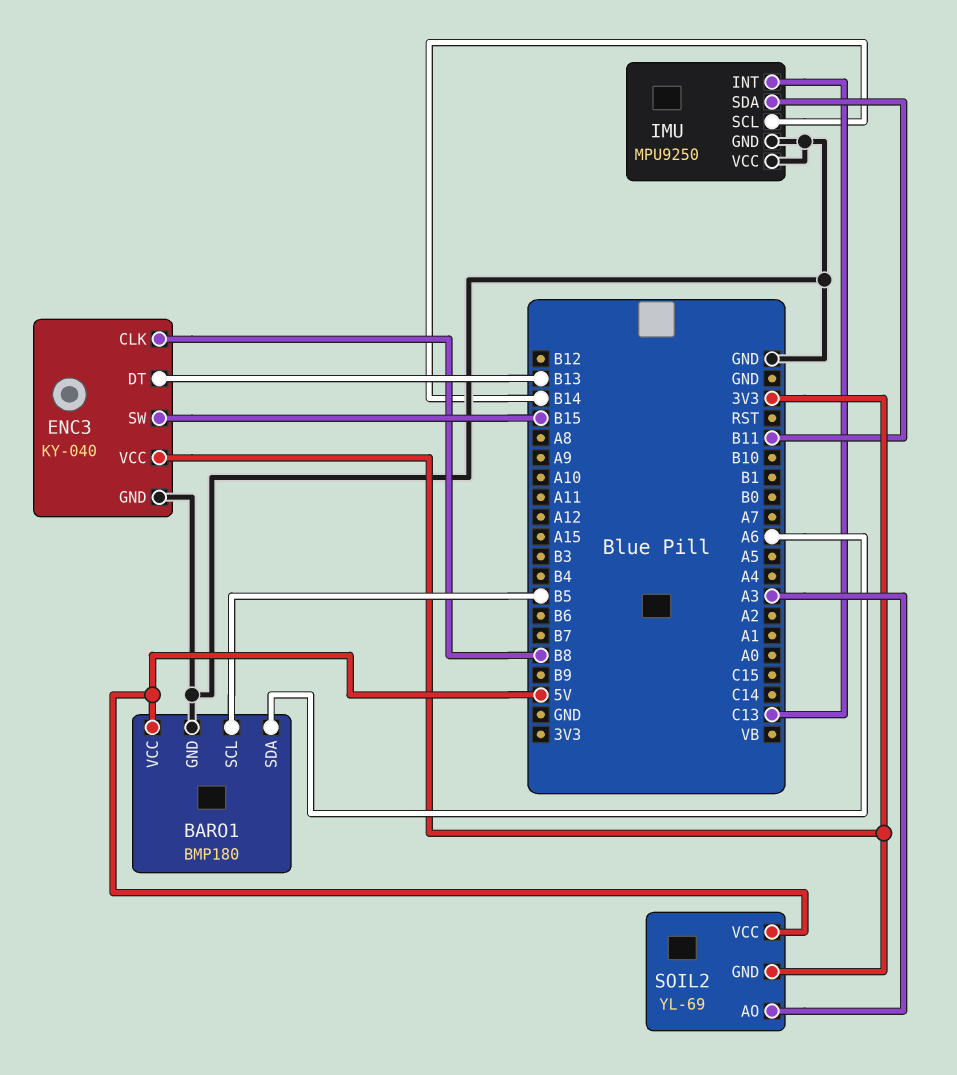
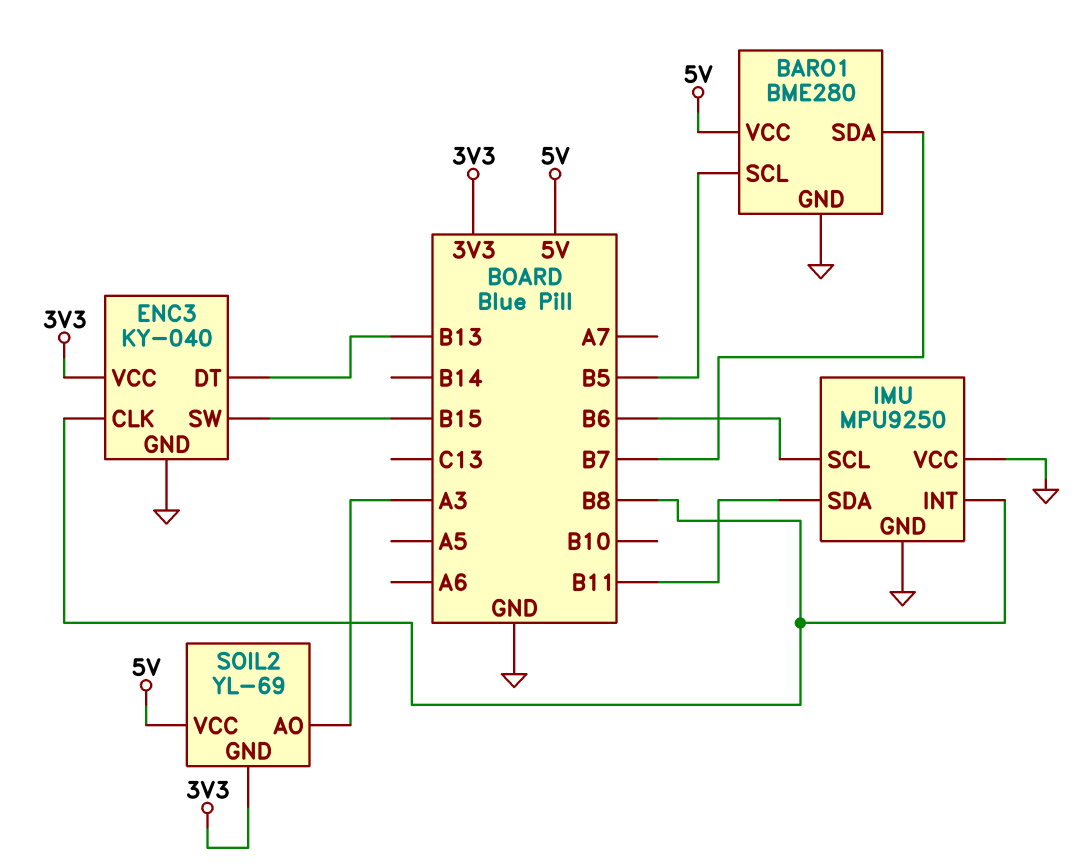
BARO1: BMP180 -> BME280
BARO1 pin SDA: A6 -> B7
IMU pin INT: C13 -> B8
IMU pin SCL: B14 -> B6

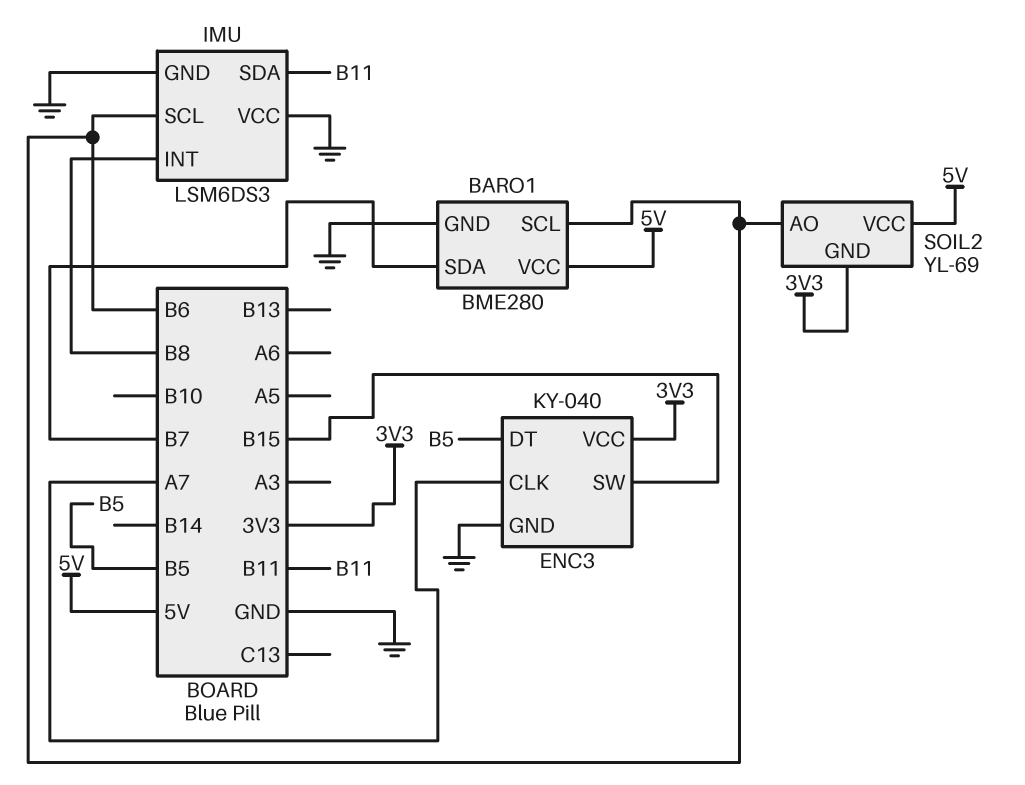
BARO1 pin SCL: B5 -> B6
ENC3 pin CLK: B8 -> A7
ENC3 pin DT: B13 -> B5
IMU: MPU9250 -> LSM6DS3
SOIL2 pin AO: A3 -> B6

